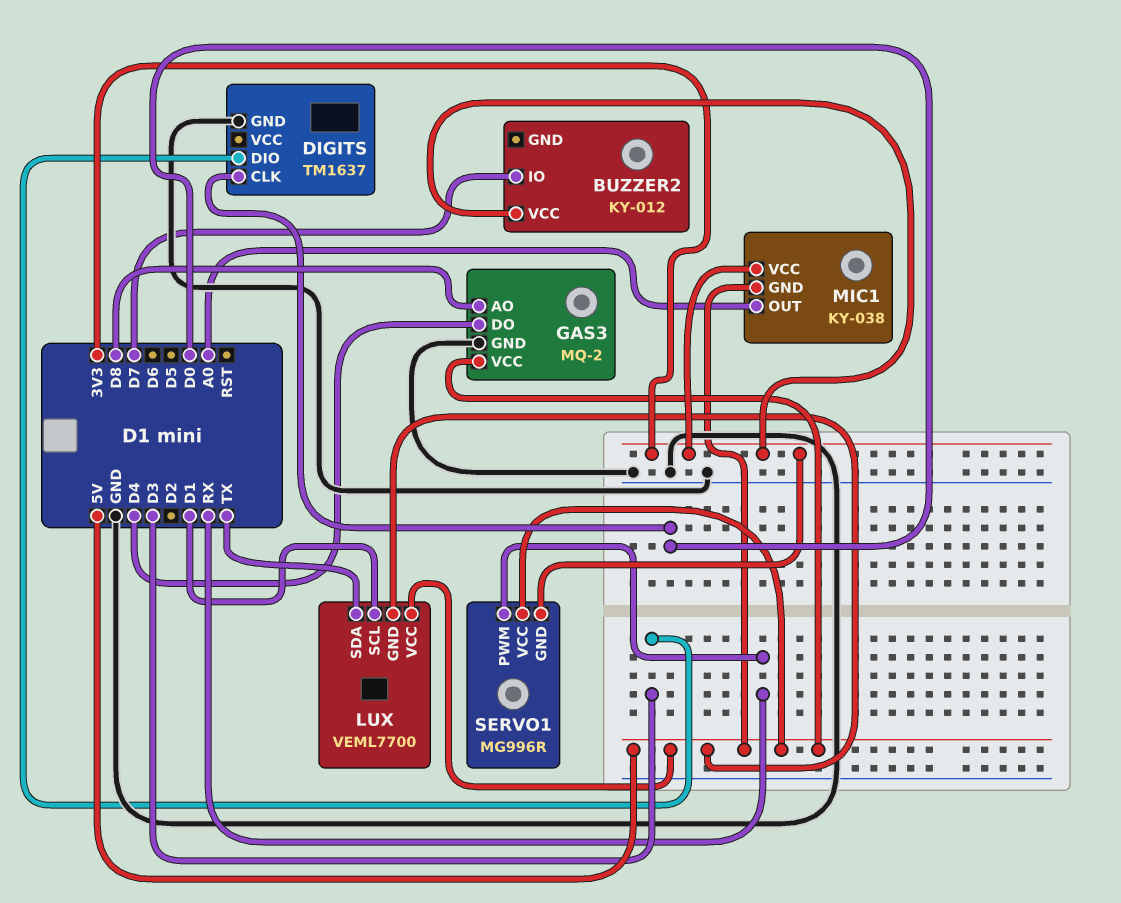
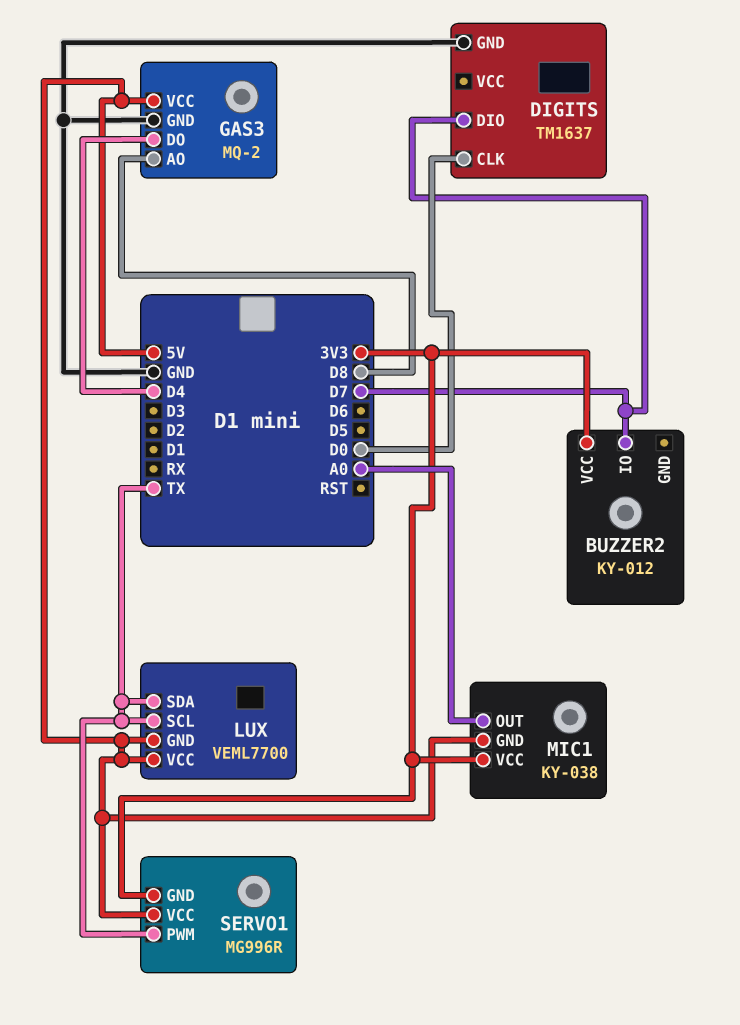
DIGITS pin DIO: D3 -> D7
LUX pin SCL: D1 -> TX
SERVO1 pin PWM: RX -> TX

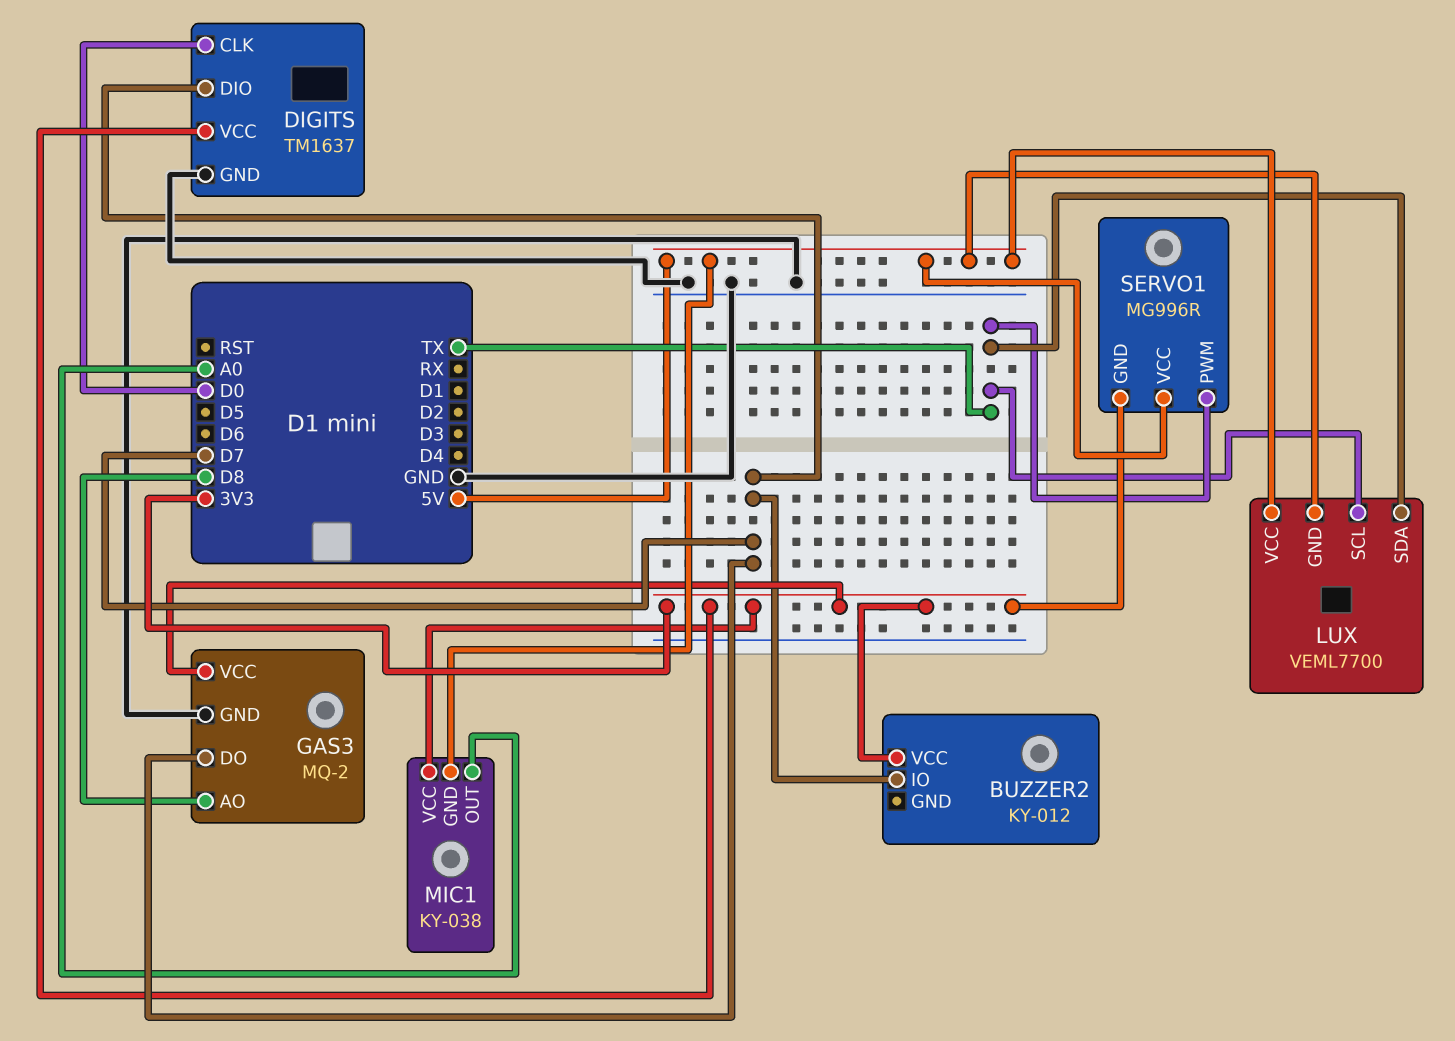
DIGITS pin VCC: none -> 3V3
GAS3 pin DO: D4 -> D7
GAS3 pin VCC: 5V -> 3V3

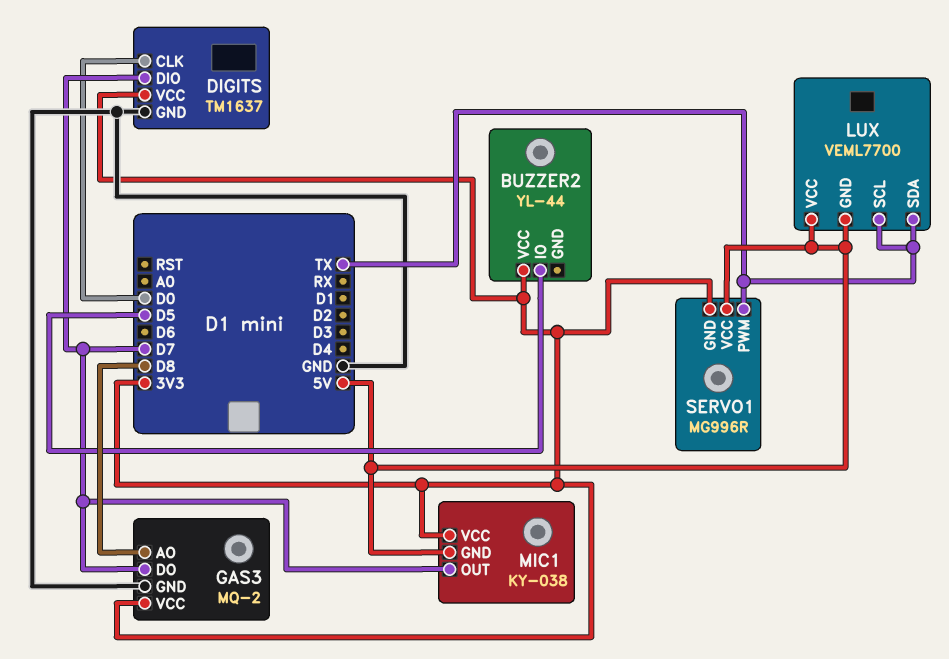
BUZZER2: KY-012 -> YL-44
BUZZER2 pin IO: D7 -> D5
MIC1 pin OUT: A0 -> D7

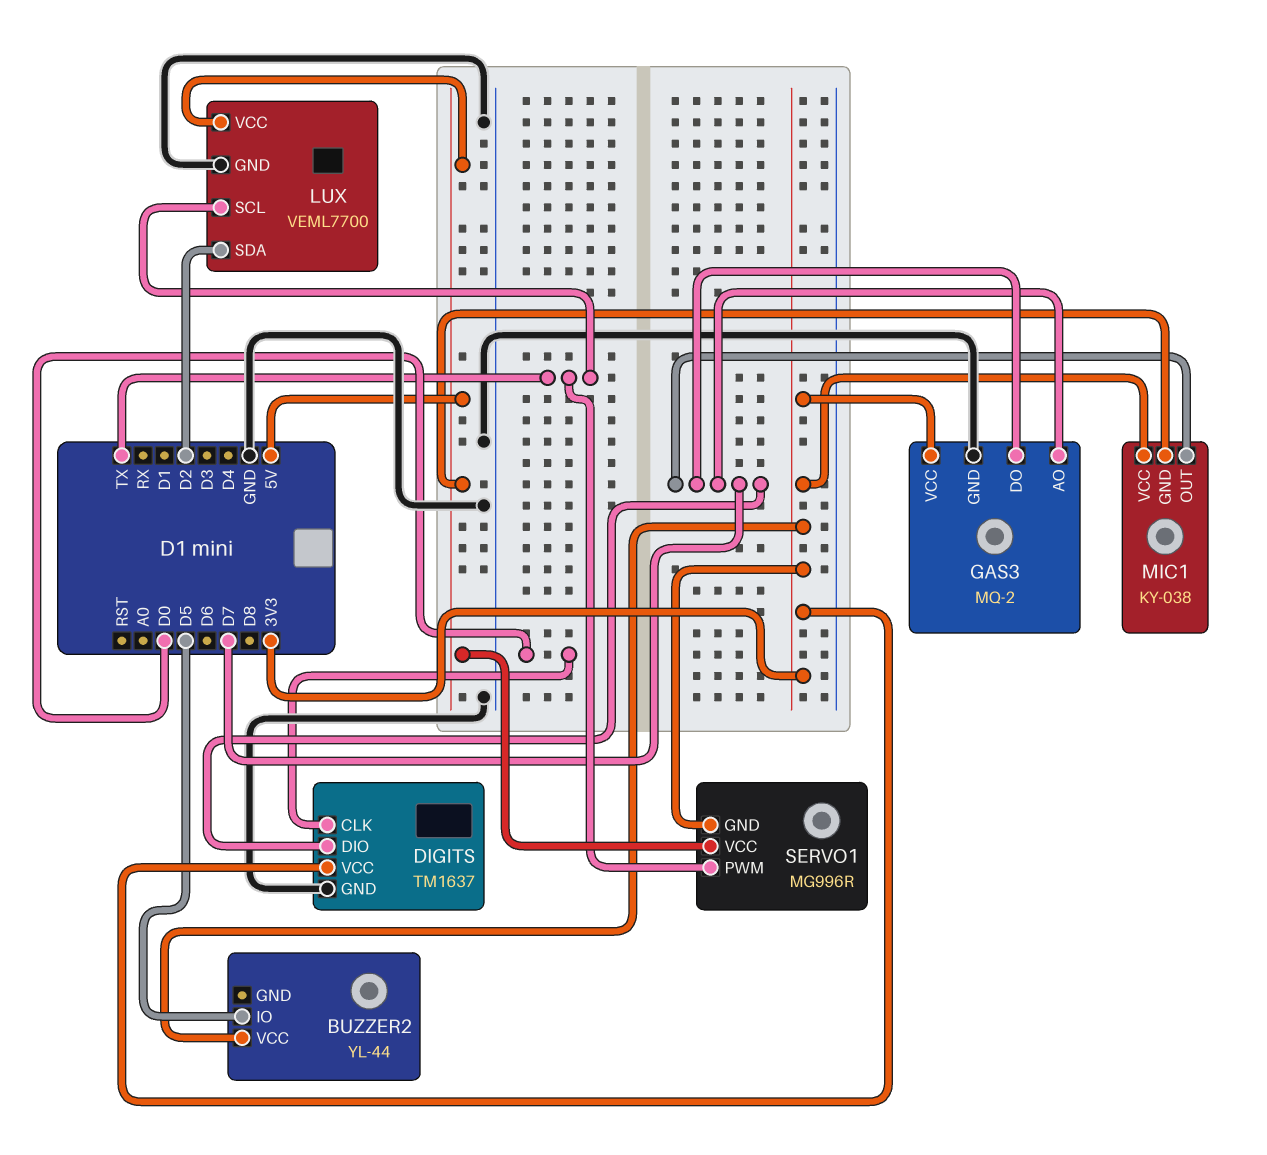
GAS3 pin AO: D8 -> D7
LUX pin GND: 5V -> GND
LUX pin SDA: TX -> D2

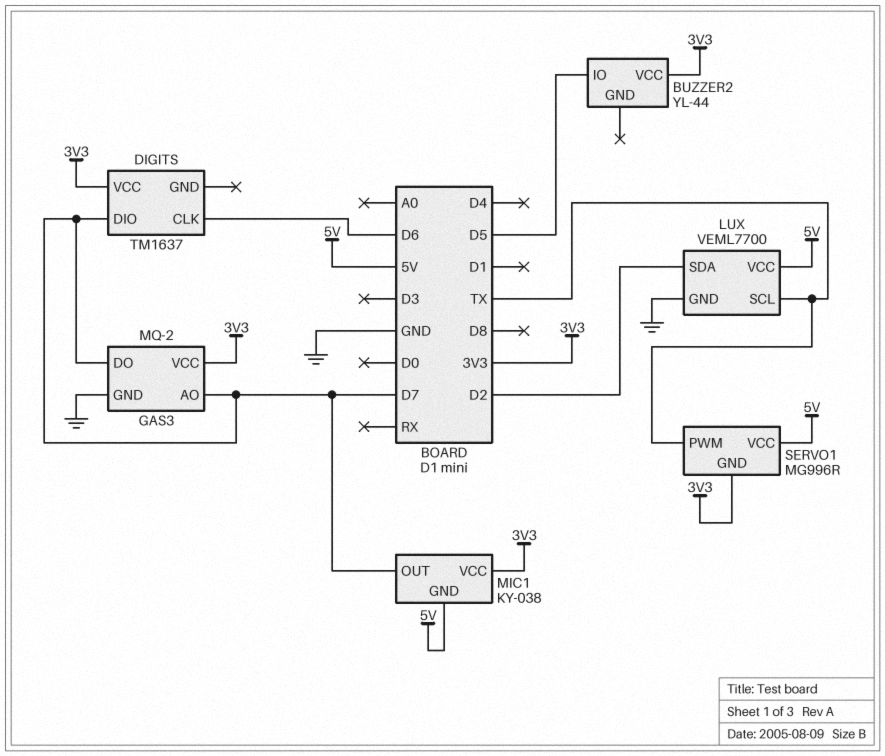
DIGITS pin CLK: D0 -> D6
DIGITS pin GND: GND -> none

